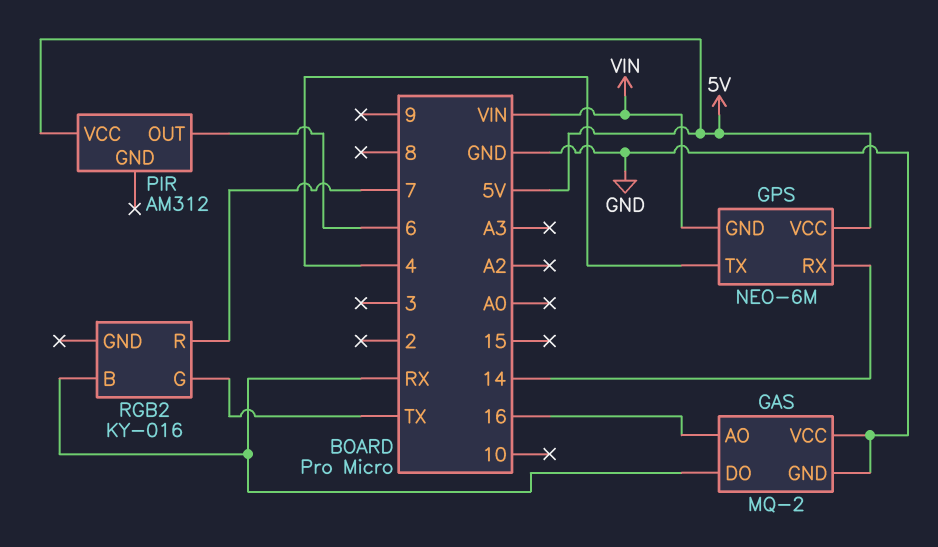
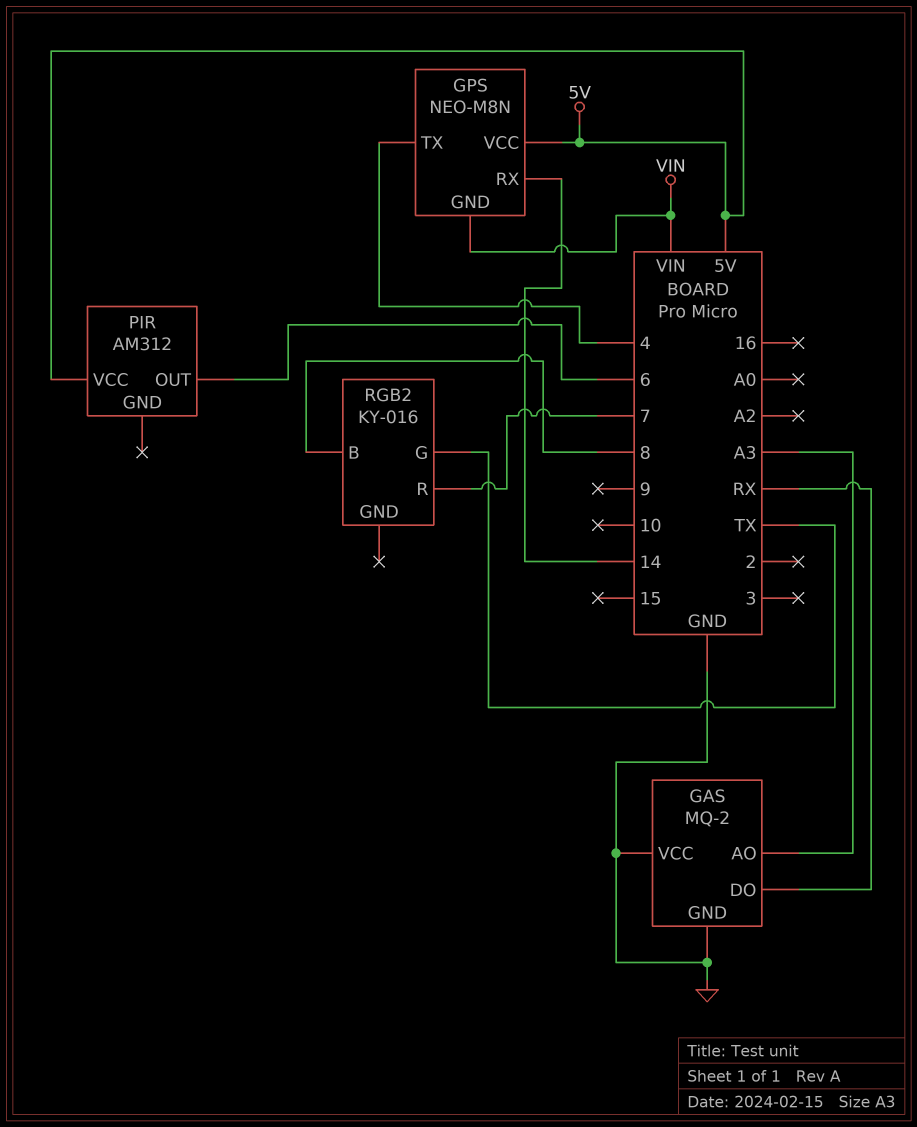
GAS pin AO: 16 -> A3
GPS: NEO-6M -> NEO-M8N
RGB2 pin B: RX -> 8

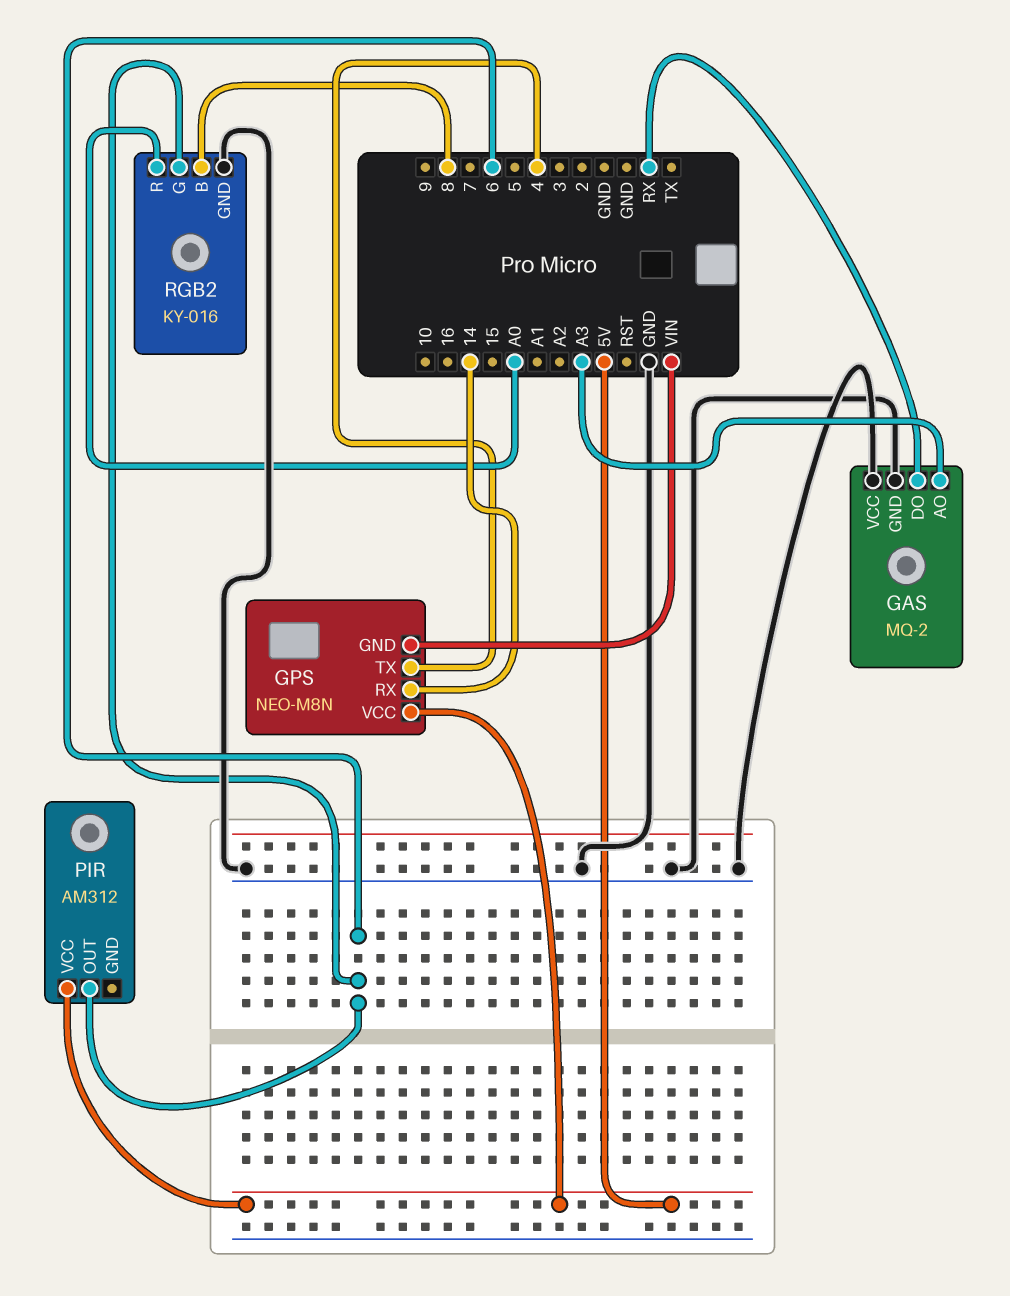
RGB2 pin G: TX -> 6
RGB2 pin GND: none -> GND
RGB2 pin R: 7 -> A0

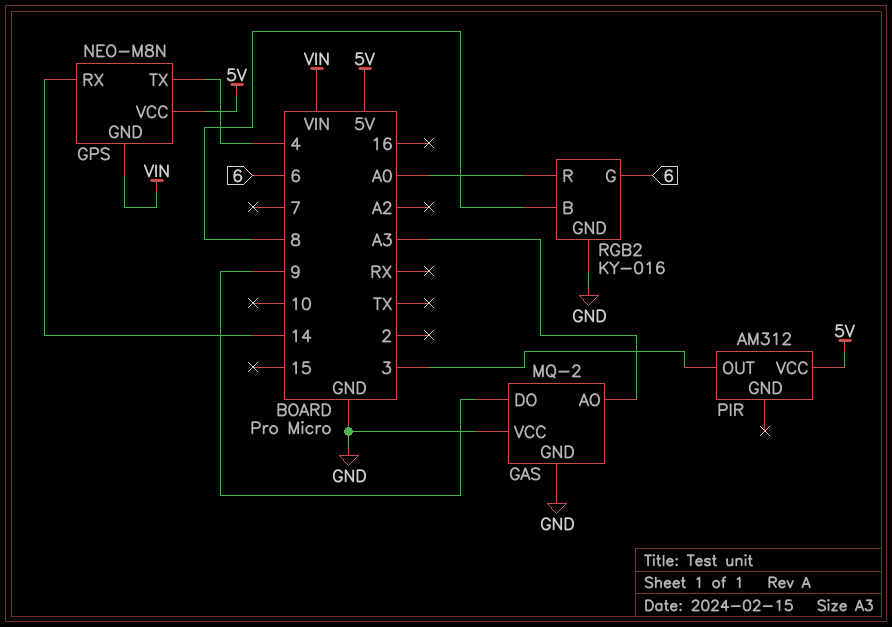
GAS pin DO: RX -> 9
PIR pin OUT: 6 -> 3

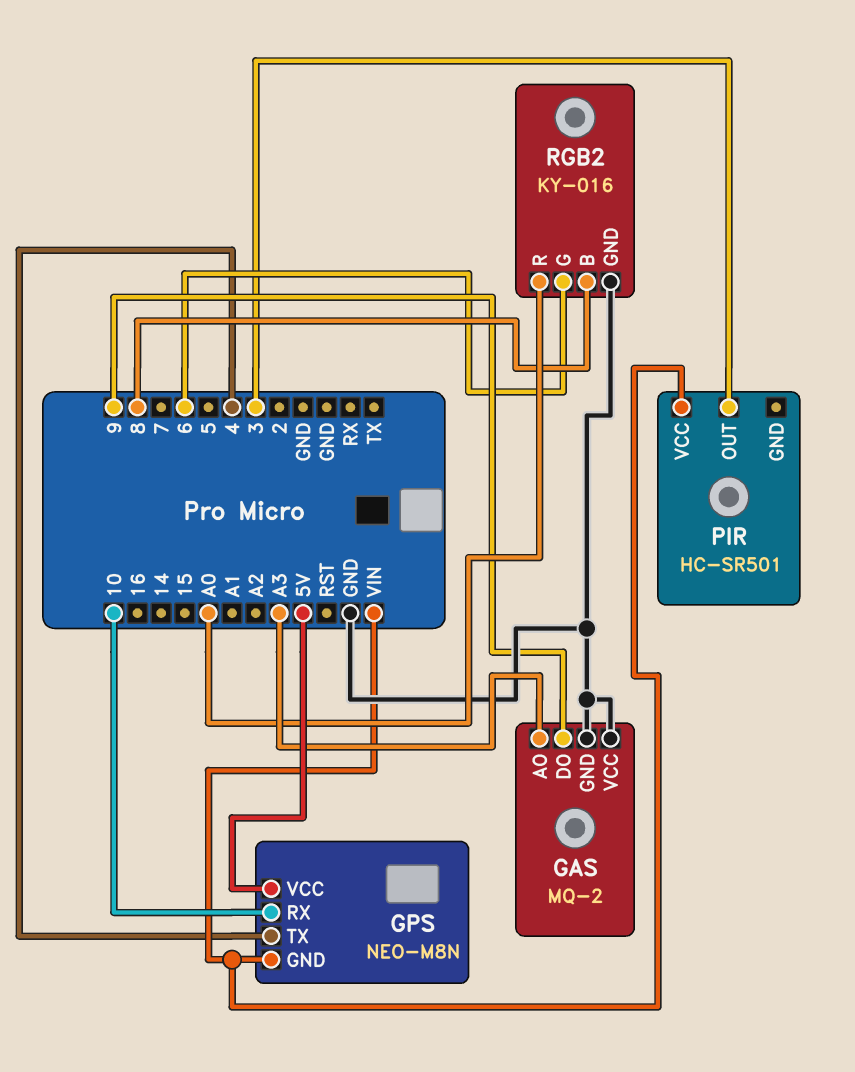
GPS pin RX: 14 -> 10
PIR: AM312 -> HC-SR501
PIR pin VCC: 5V -> VIN

